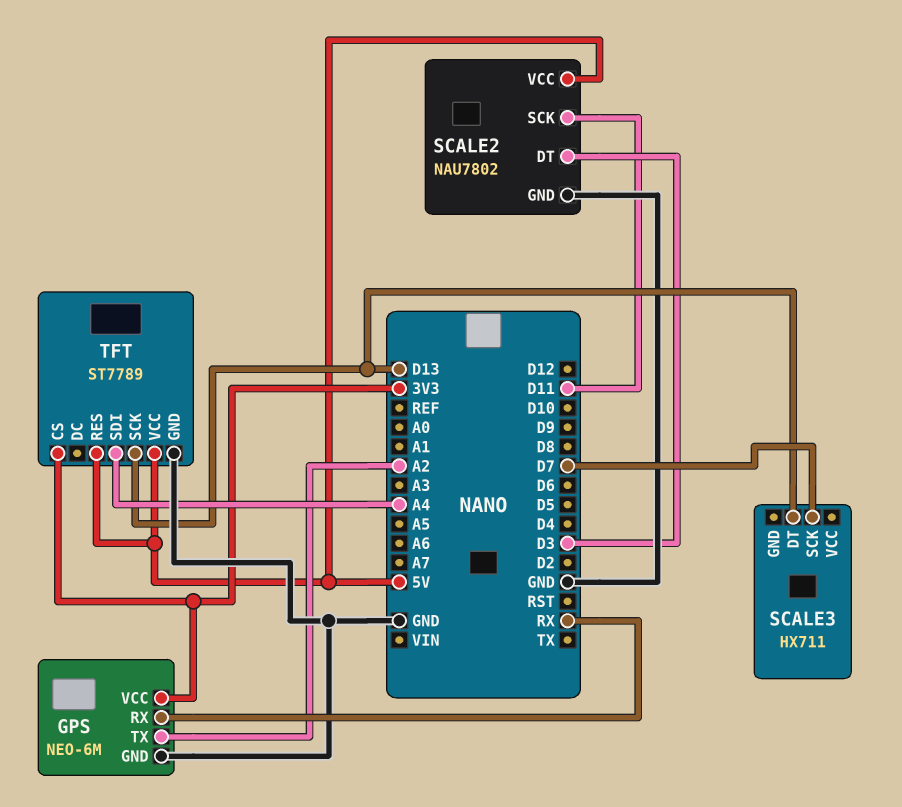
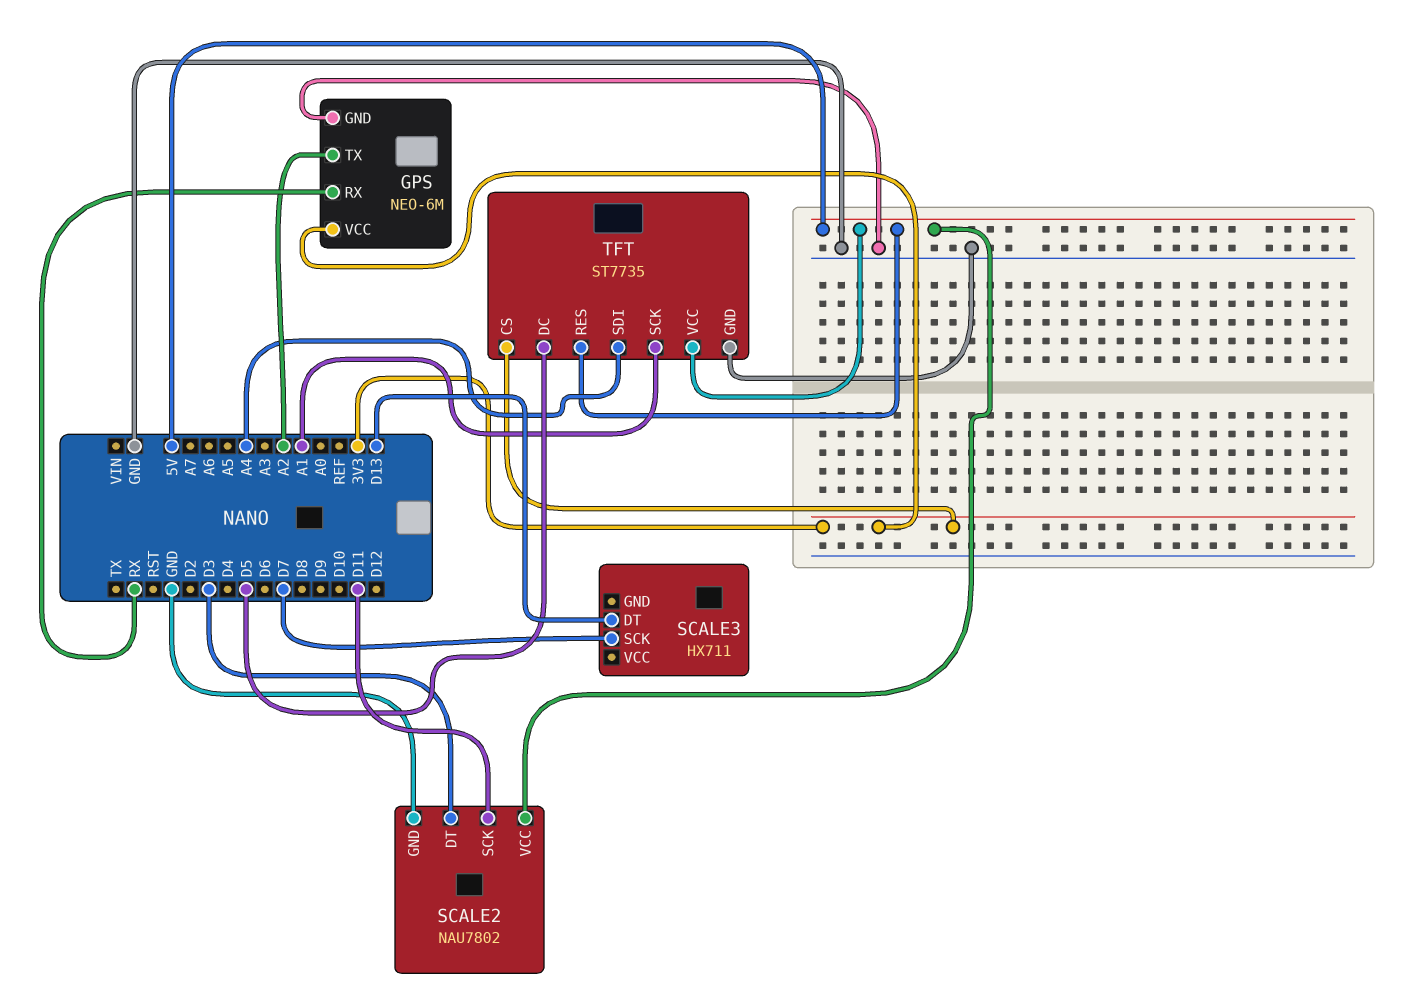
TFT: ST7789 -> ST7735
TFT pin DC: none -> D5
TFT pin SCK: D13 -> A1

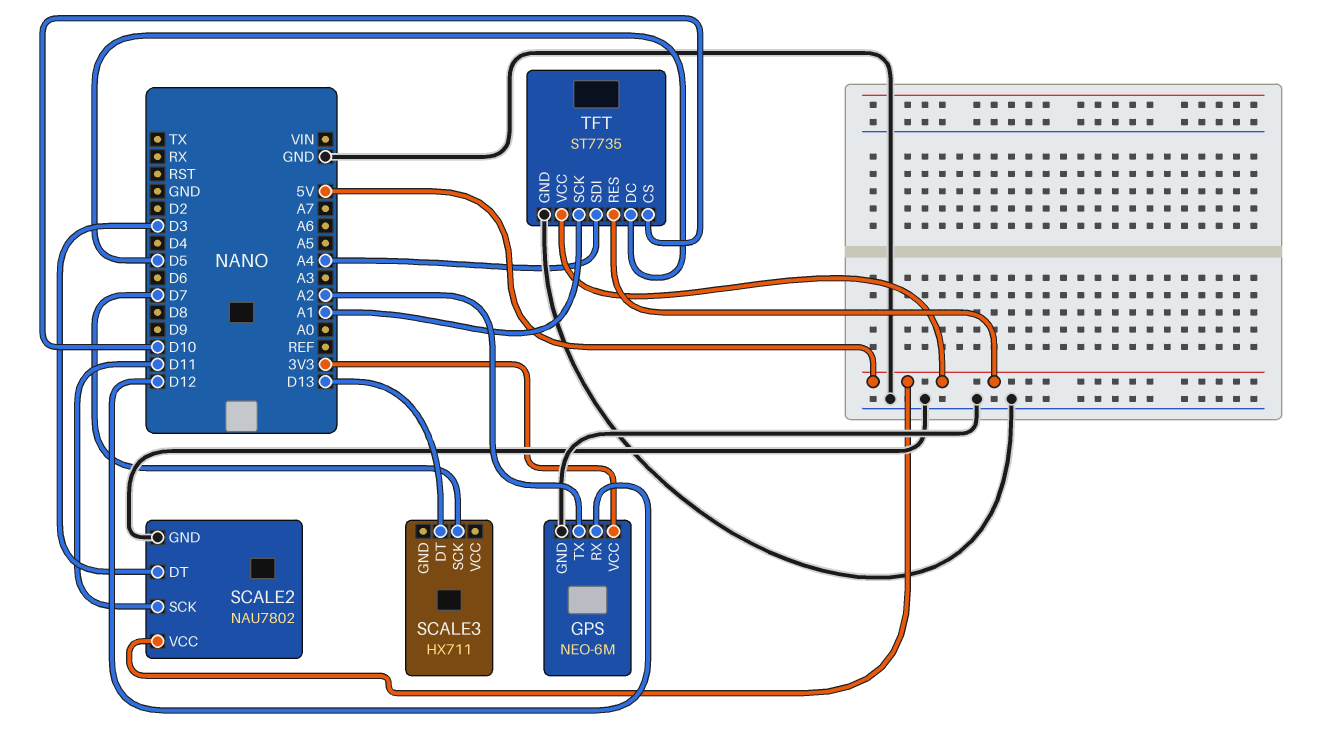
GPS pin RX: RX -> D12
TFT pin CS: 3V3 -> D10

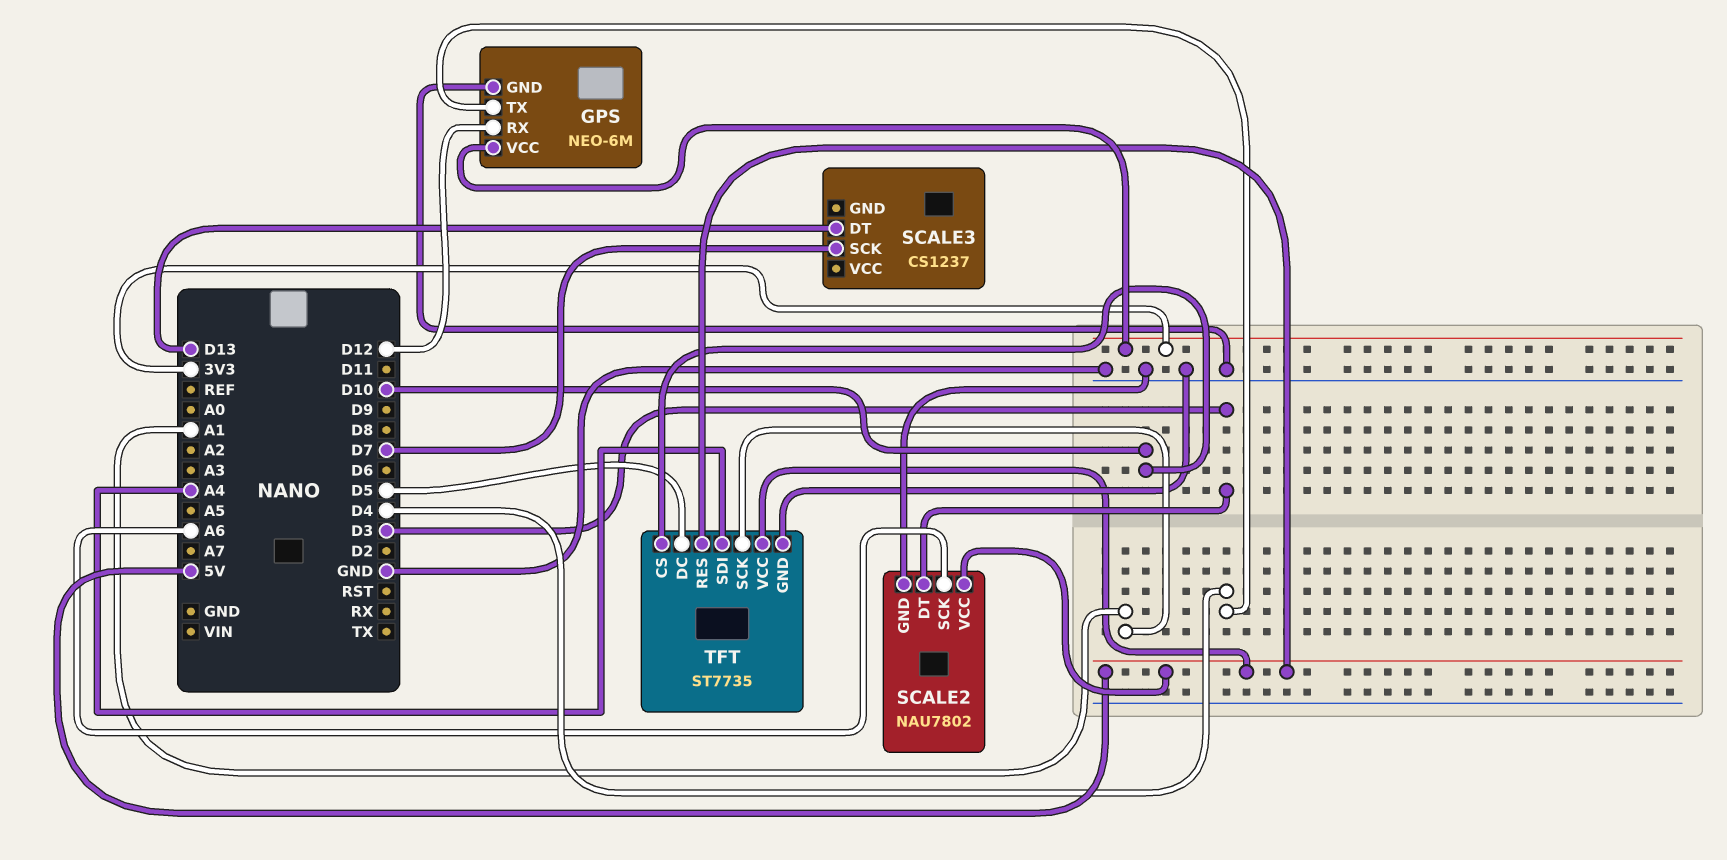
GPS pin TX: A2 -> D4
SCALE2 pin SCK: D11 -> A6
SCALE3: HX711 -> CS1237

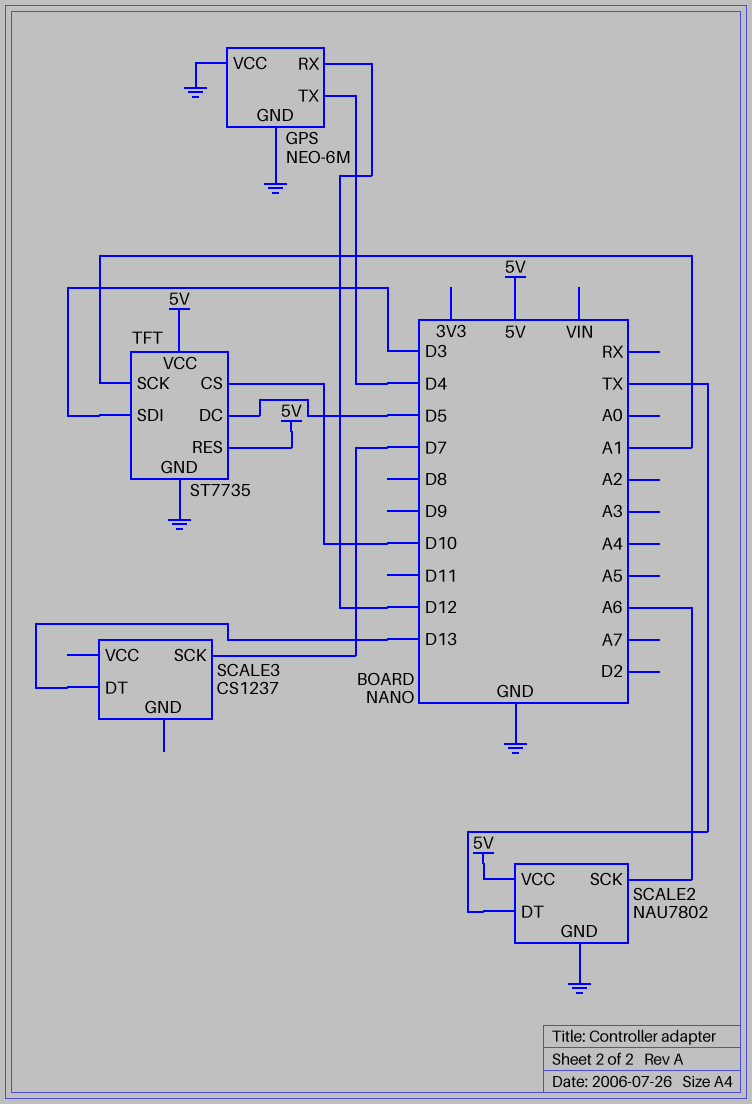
GPS pin VCC: 3V3 -> GND
SCALE2 pin DT: D3 -> TX
TFT pin SDI: A4 -> D3

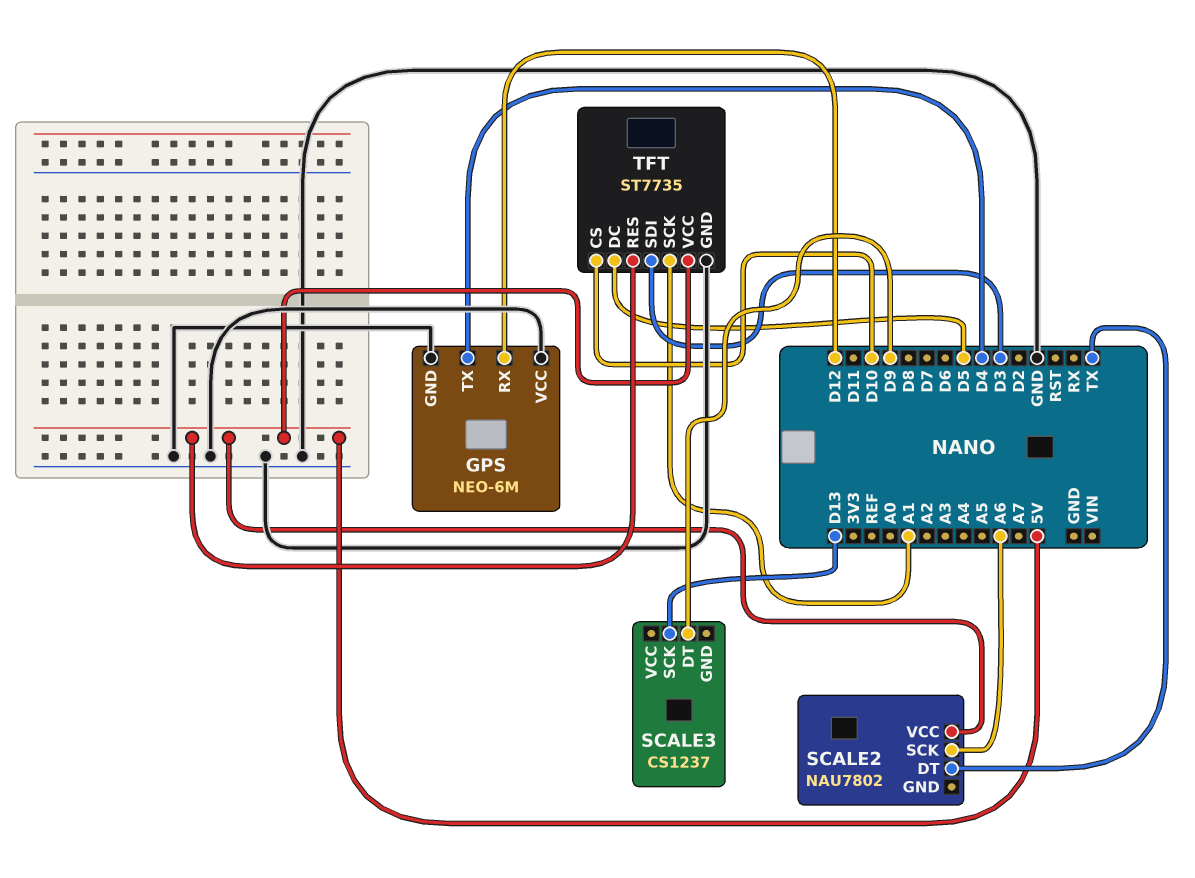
SCALE2 pin GND: GND -> none
SCALE3 pin DT: D13 -> D9
SCALE3 pin SCK: D7 -> D13

